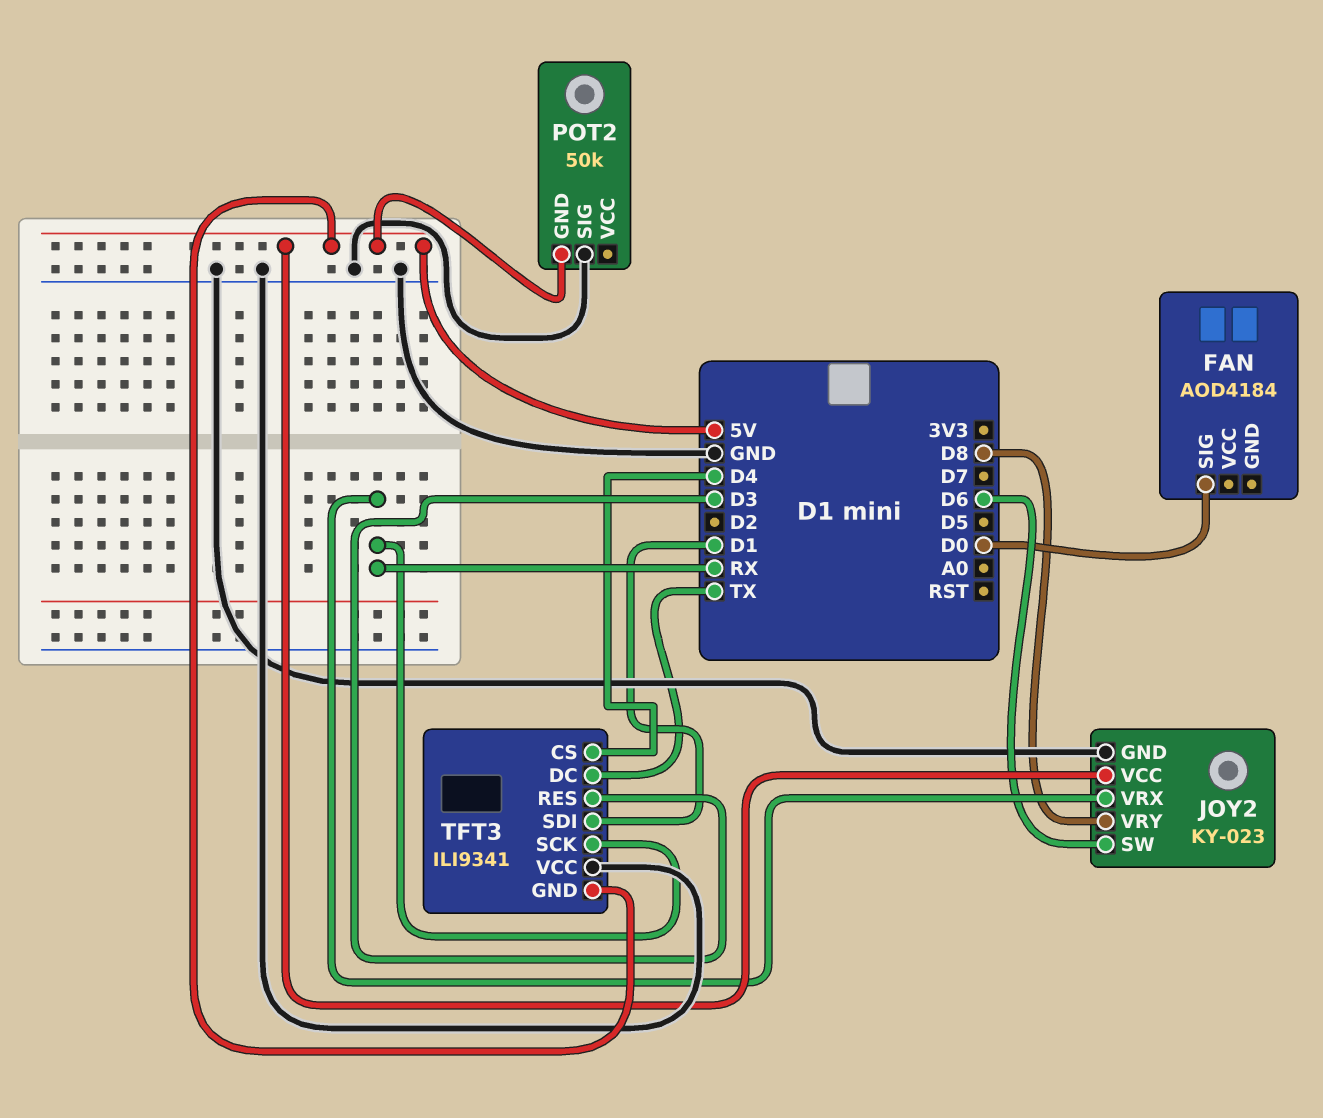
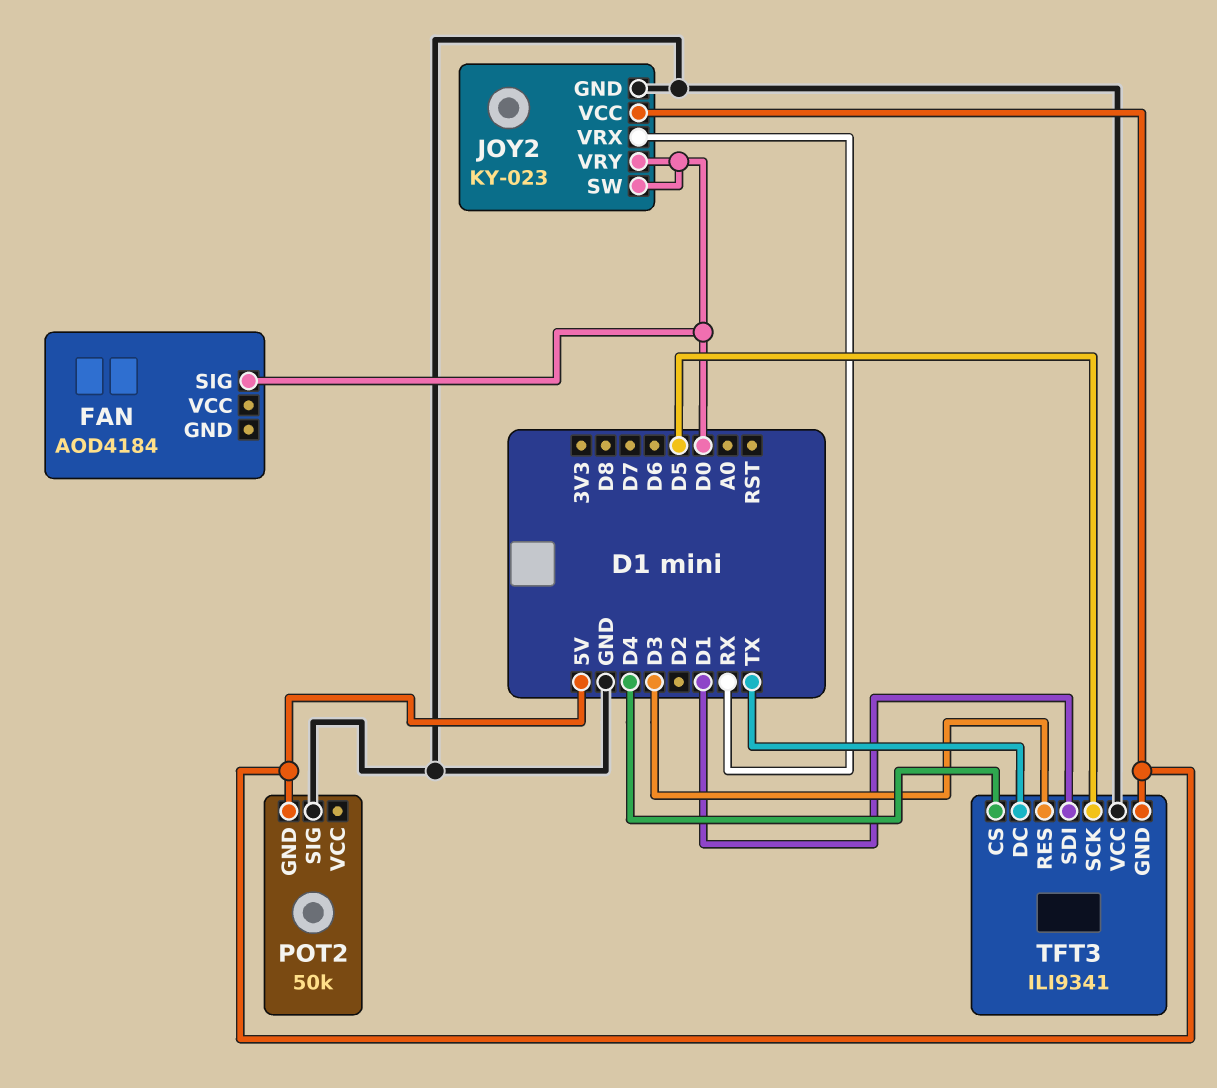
JOY2 pin SW: D6 -> D0
JOY2 pin VRY: D8 -> D0
TFT3 pin SCK: RX -> D5

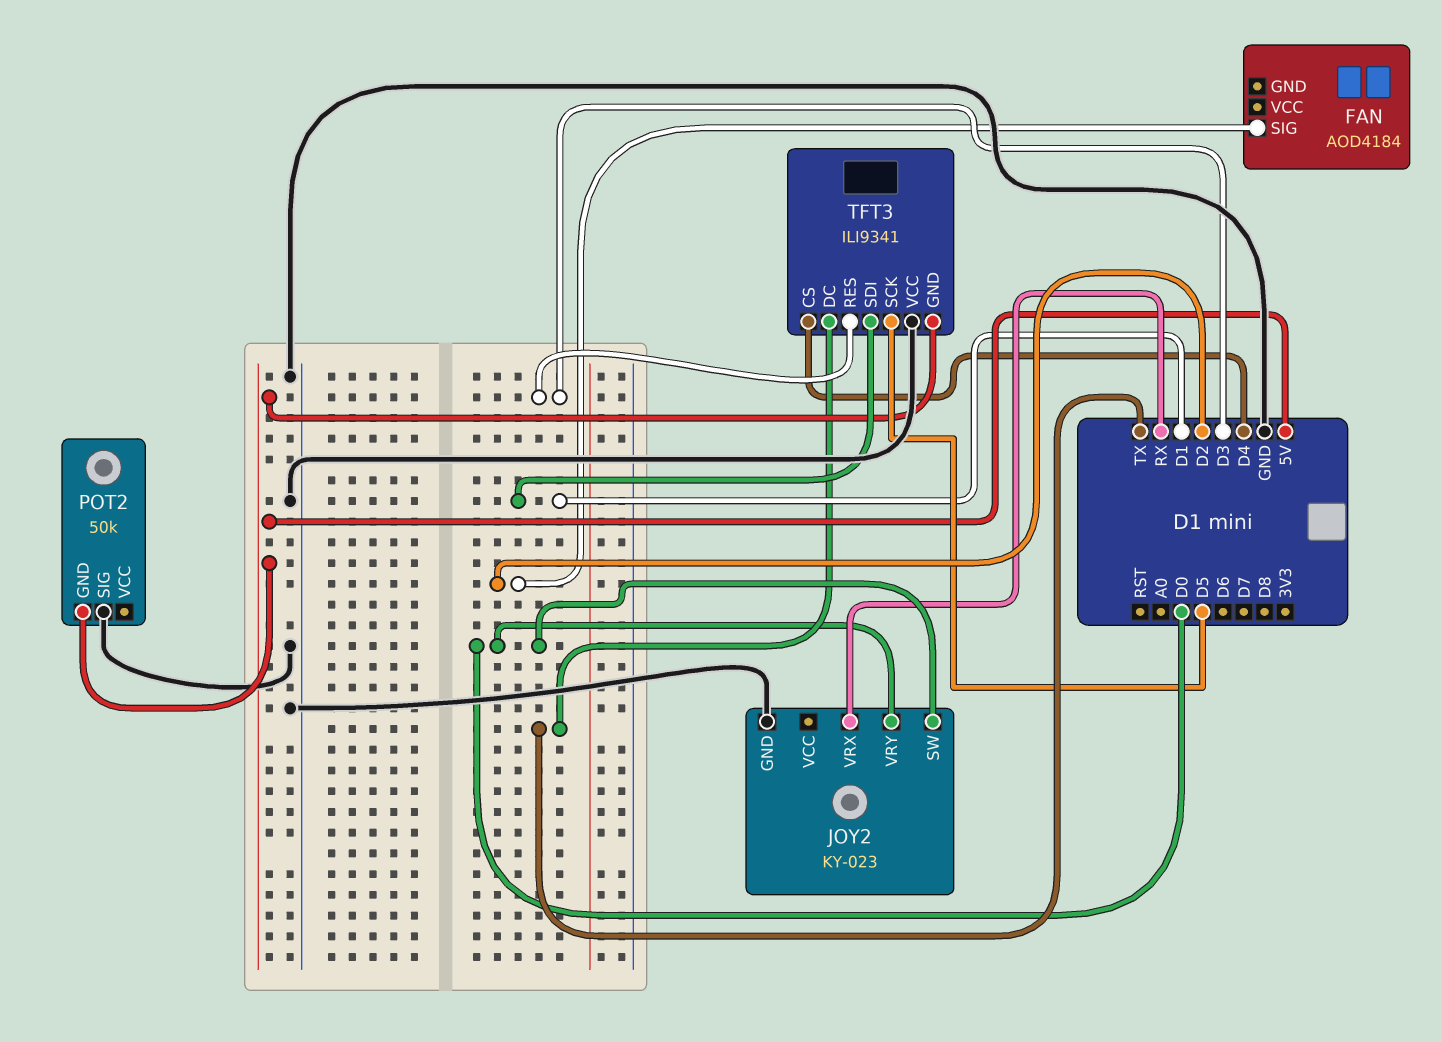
FAN pin SIG: D0 -> D2
JOY2 pin VCC: 5V -> none

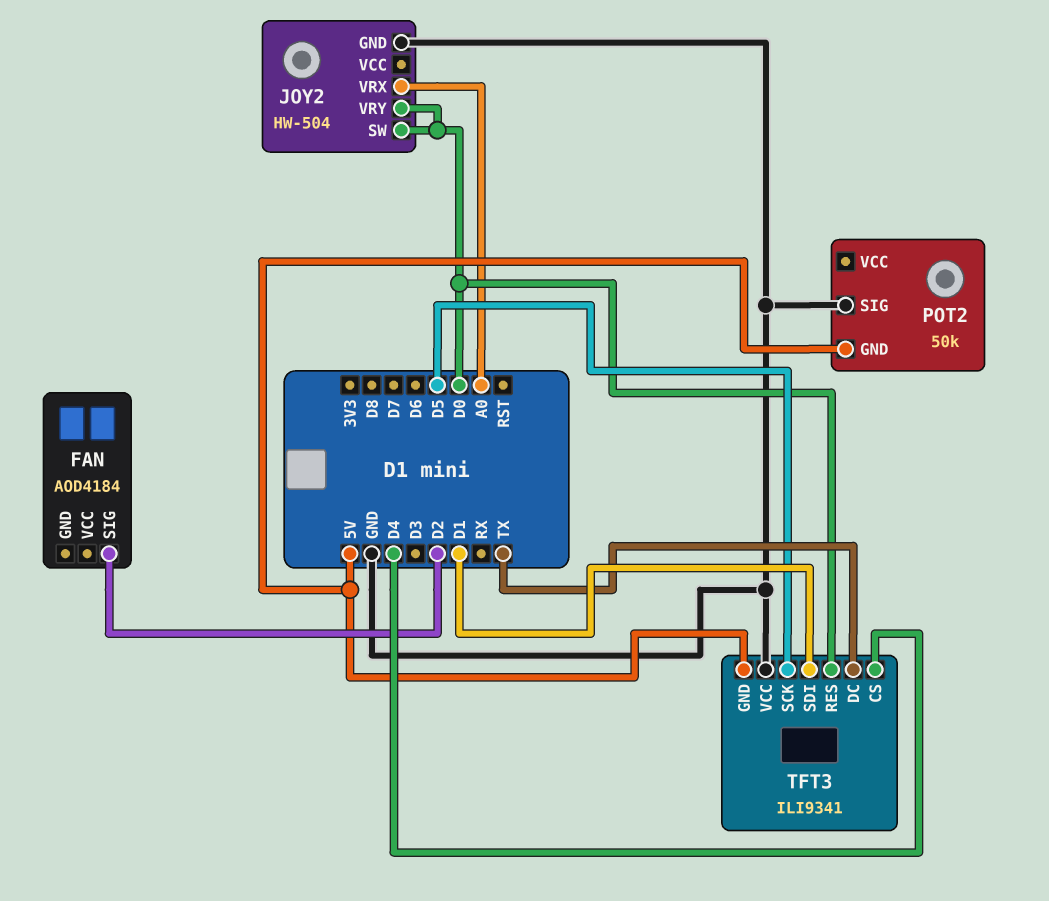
JOY2: KY-023 -> HW-504
JOY2 pin VRX: RX -> A0
TFT3 pin RES: D3 -> D0

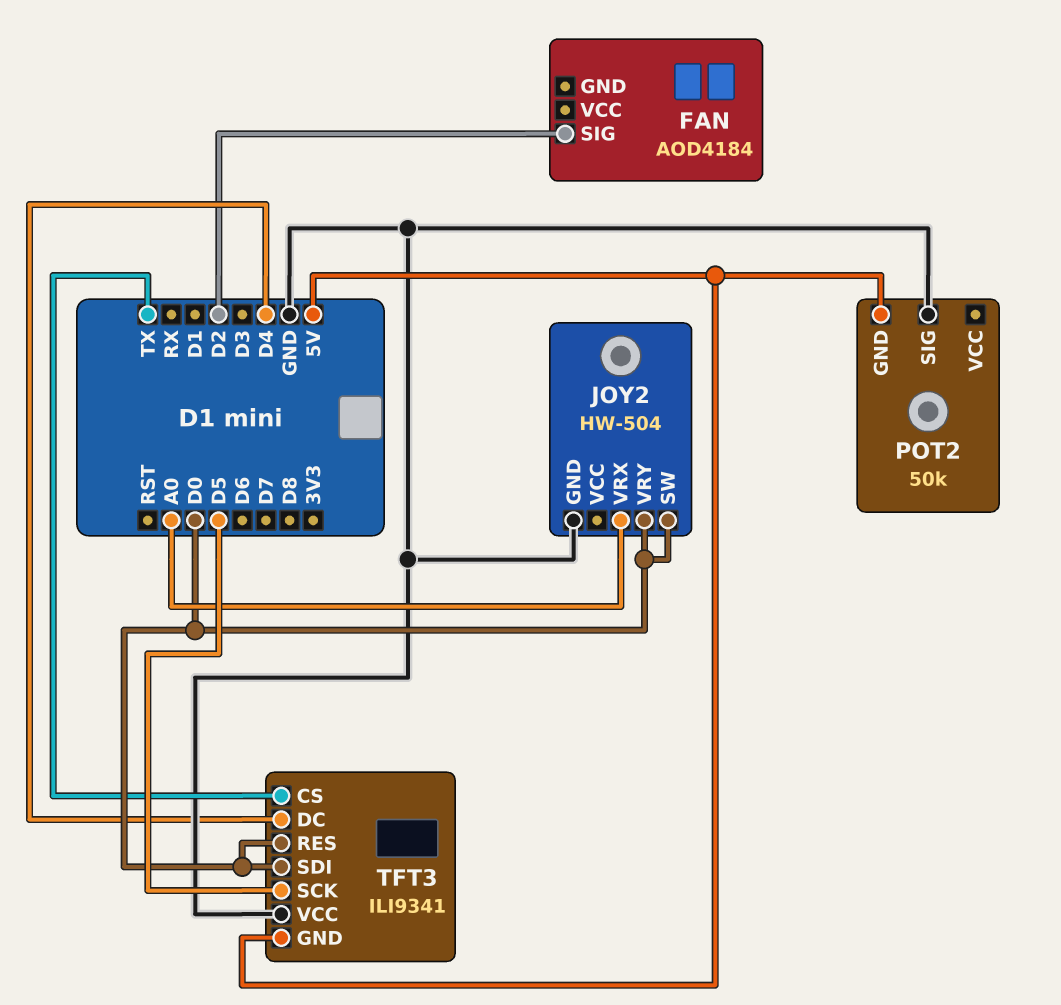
TFT3 pin CS: D4 -> TX
TFT3 pin DC: TX -> D4
TFT3 pin SDI: D1 -> D0

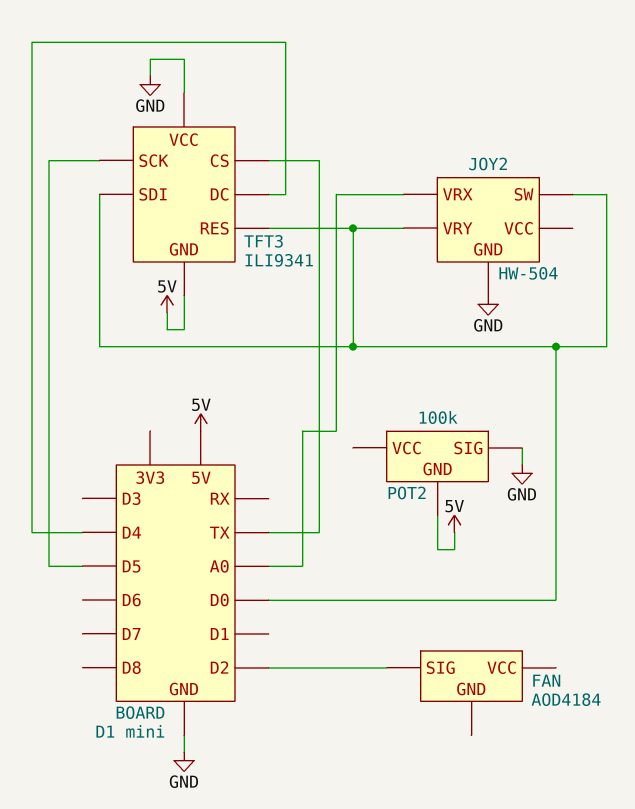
POT2: 50k -> 100k

